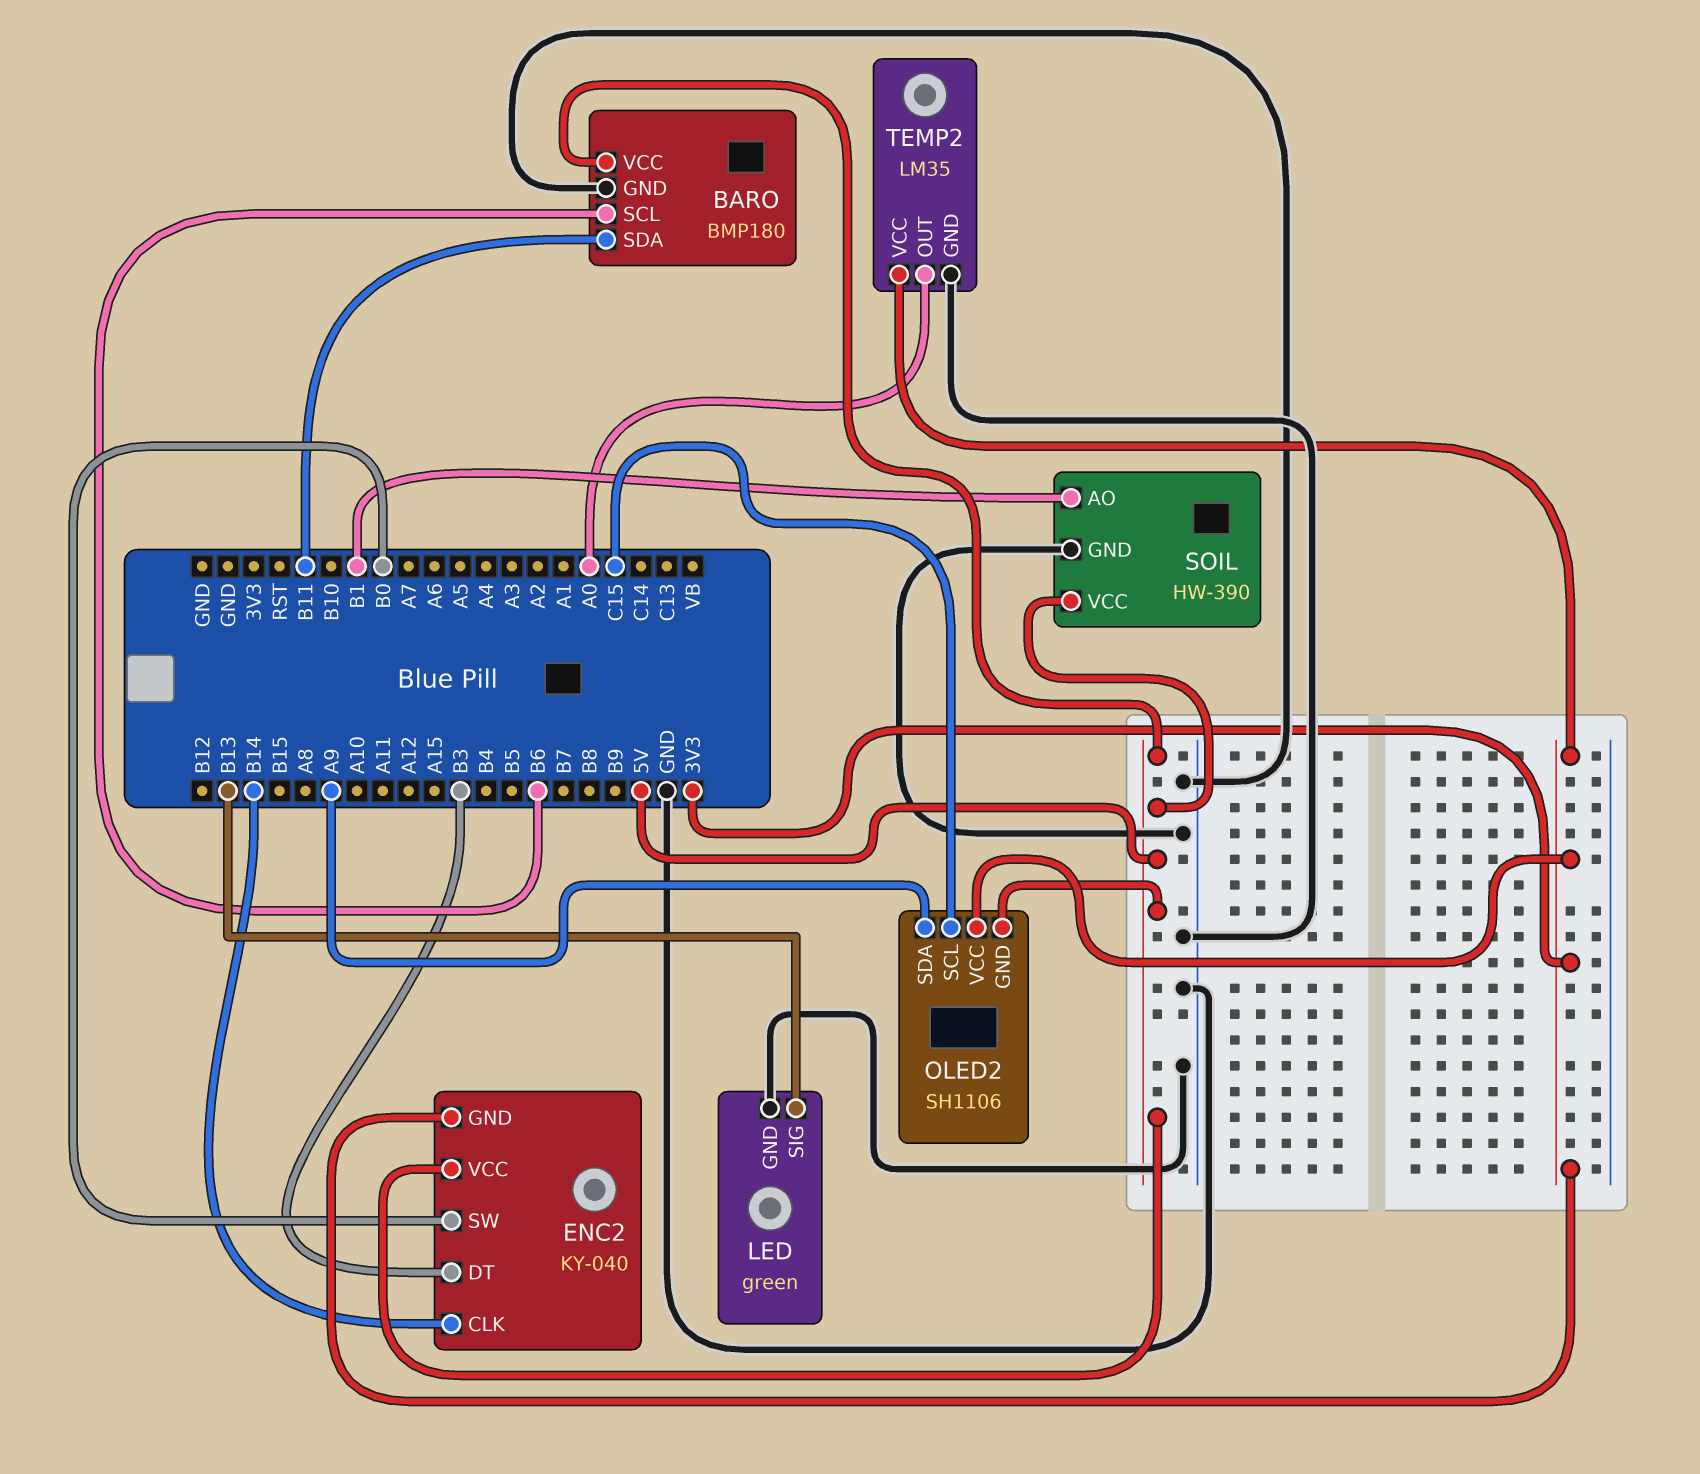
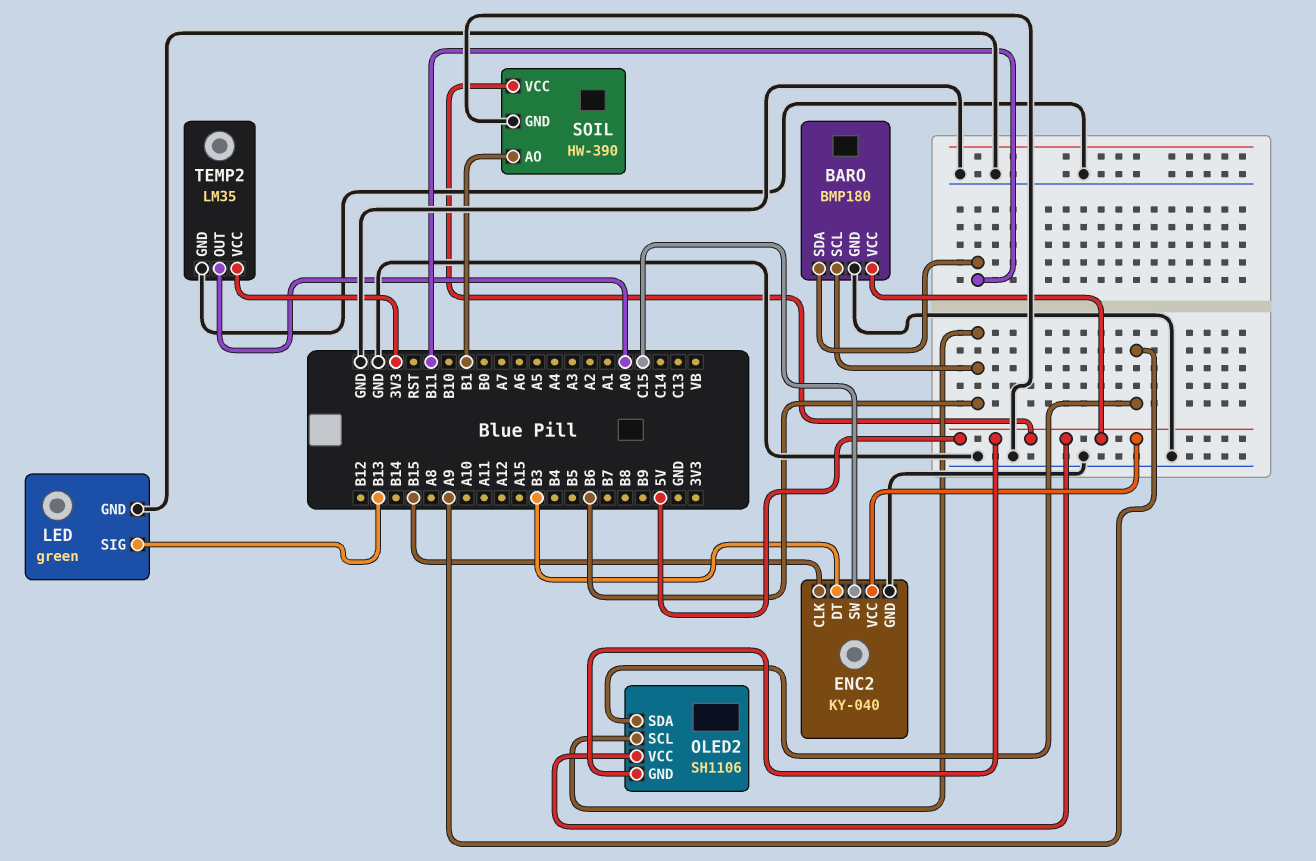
ENC2 pin CLK: B14 -> B15
ENC2 pin GND: 3V3 -> GND
ENC2 pin SW: B0 -> C15
OLED2 pin SCL: C15 -> B6
OLED2 pin VCC: 3V3 -> 5V

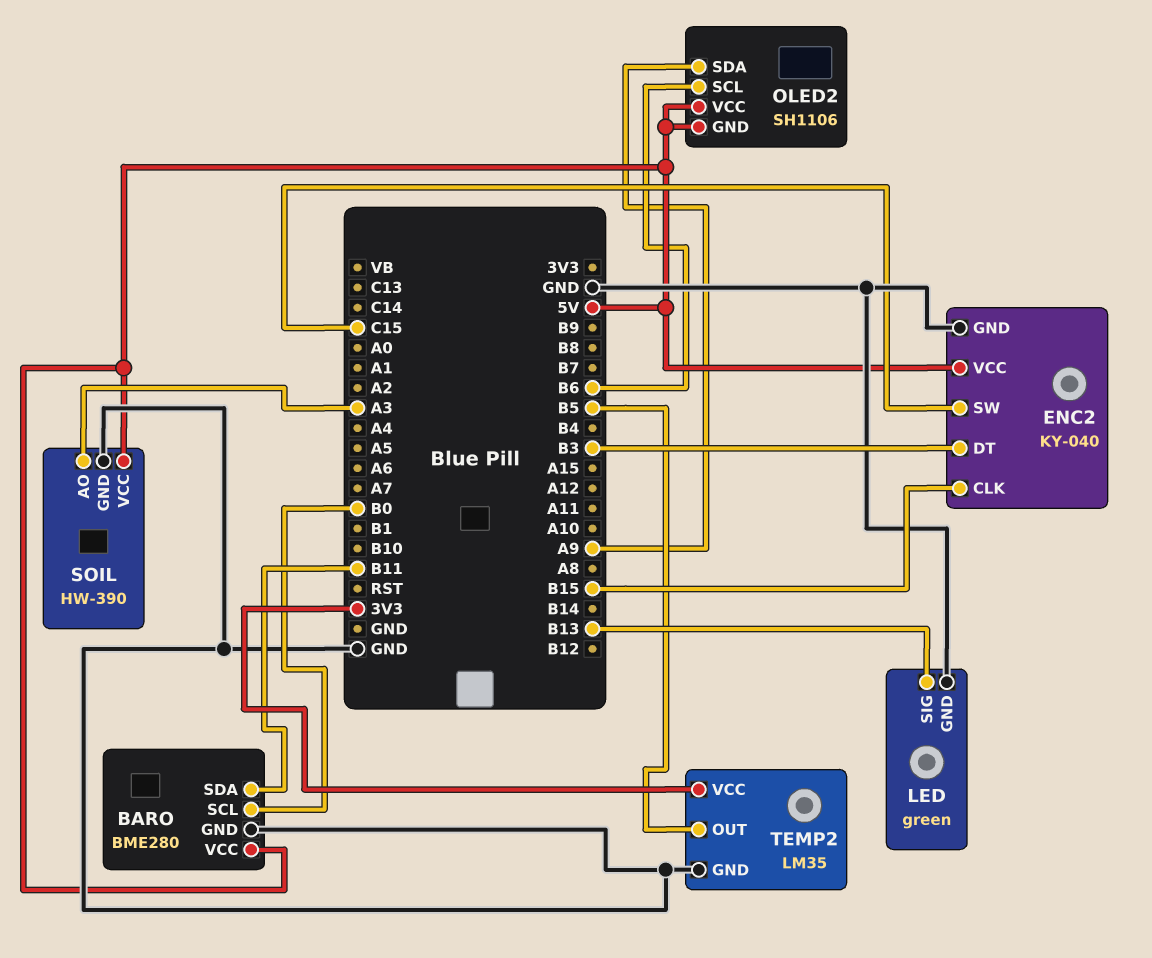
BARO: BMP180 -> BME280
BARO pin SCL: B6 -> B0
SOIL pin AO: B1 -> A3
TEMP2 pin OUT: A0 -> B5

